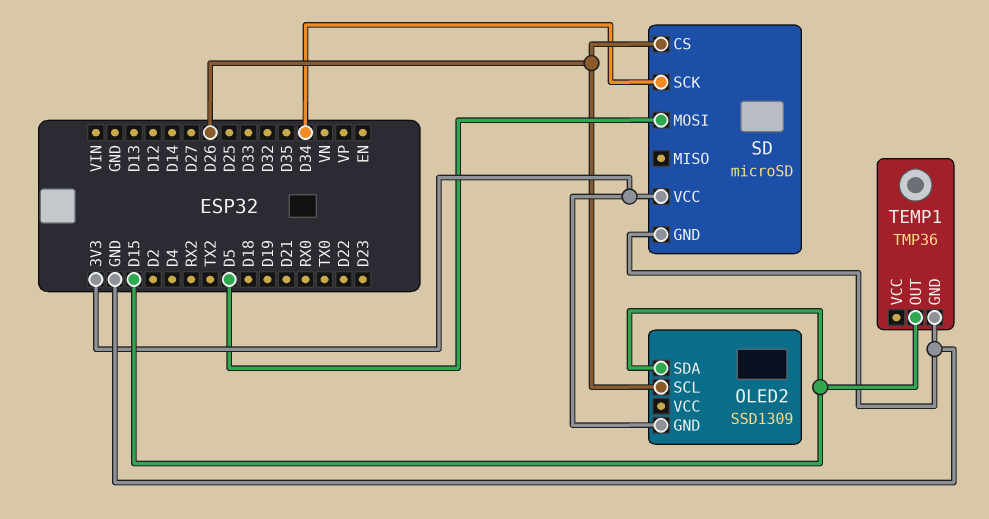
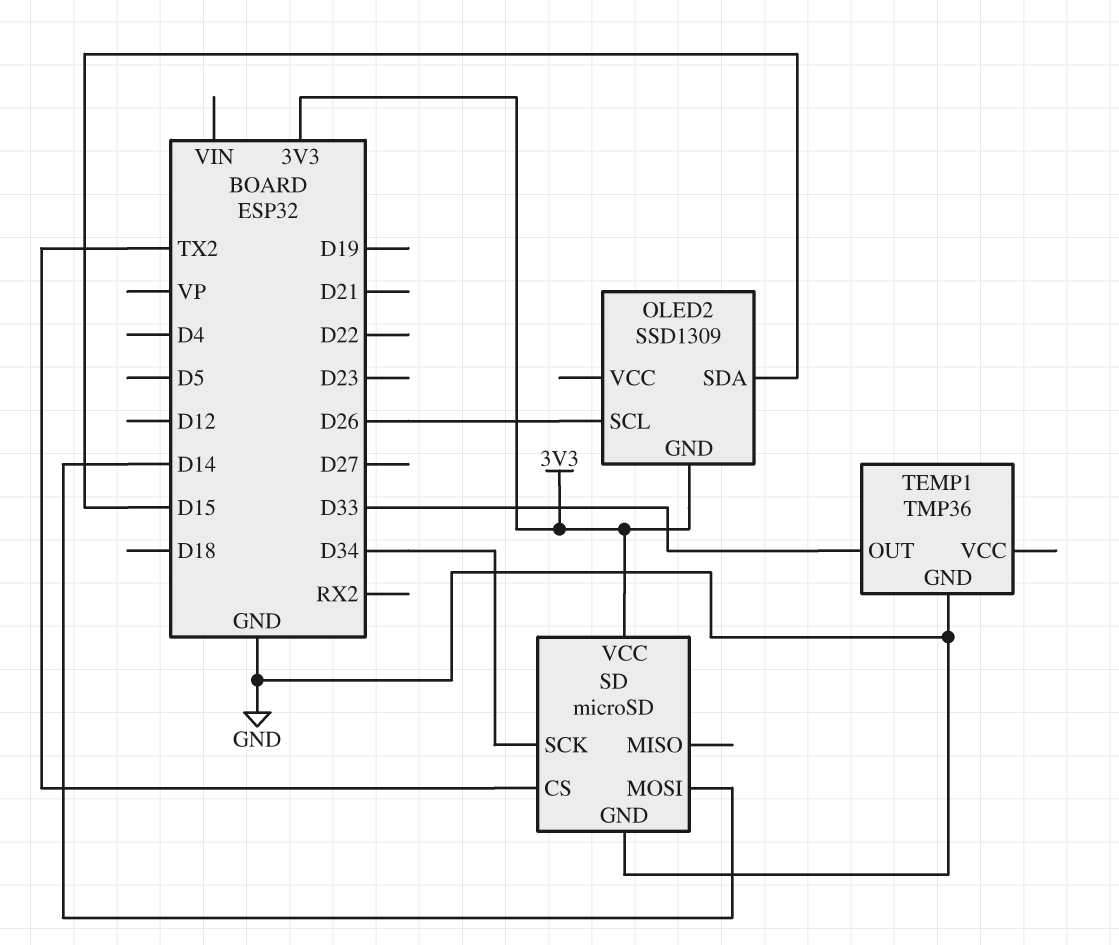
SD pin CS: D26 -> TX2
SD pin MOSI: D5 -> D14
TEMP1 pin OUT: D15 -> D33

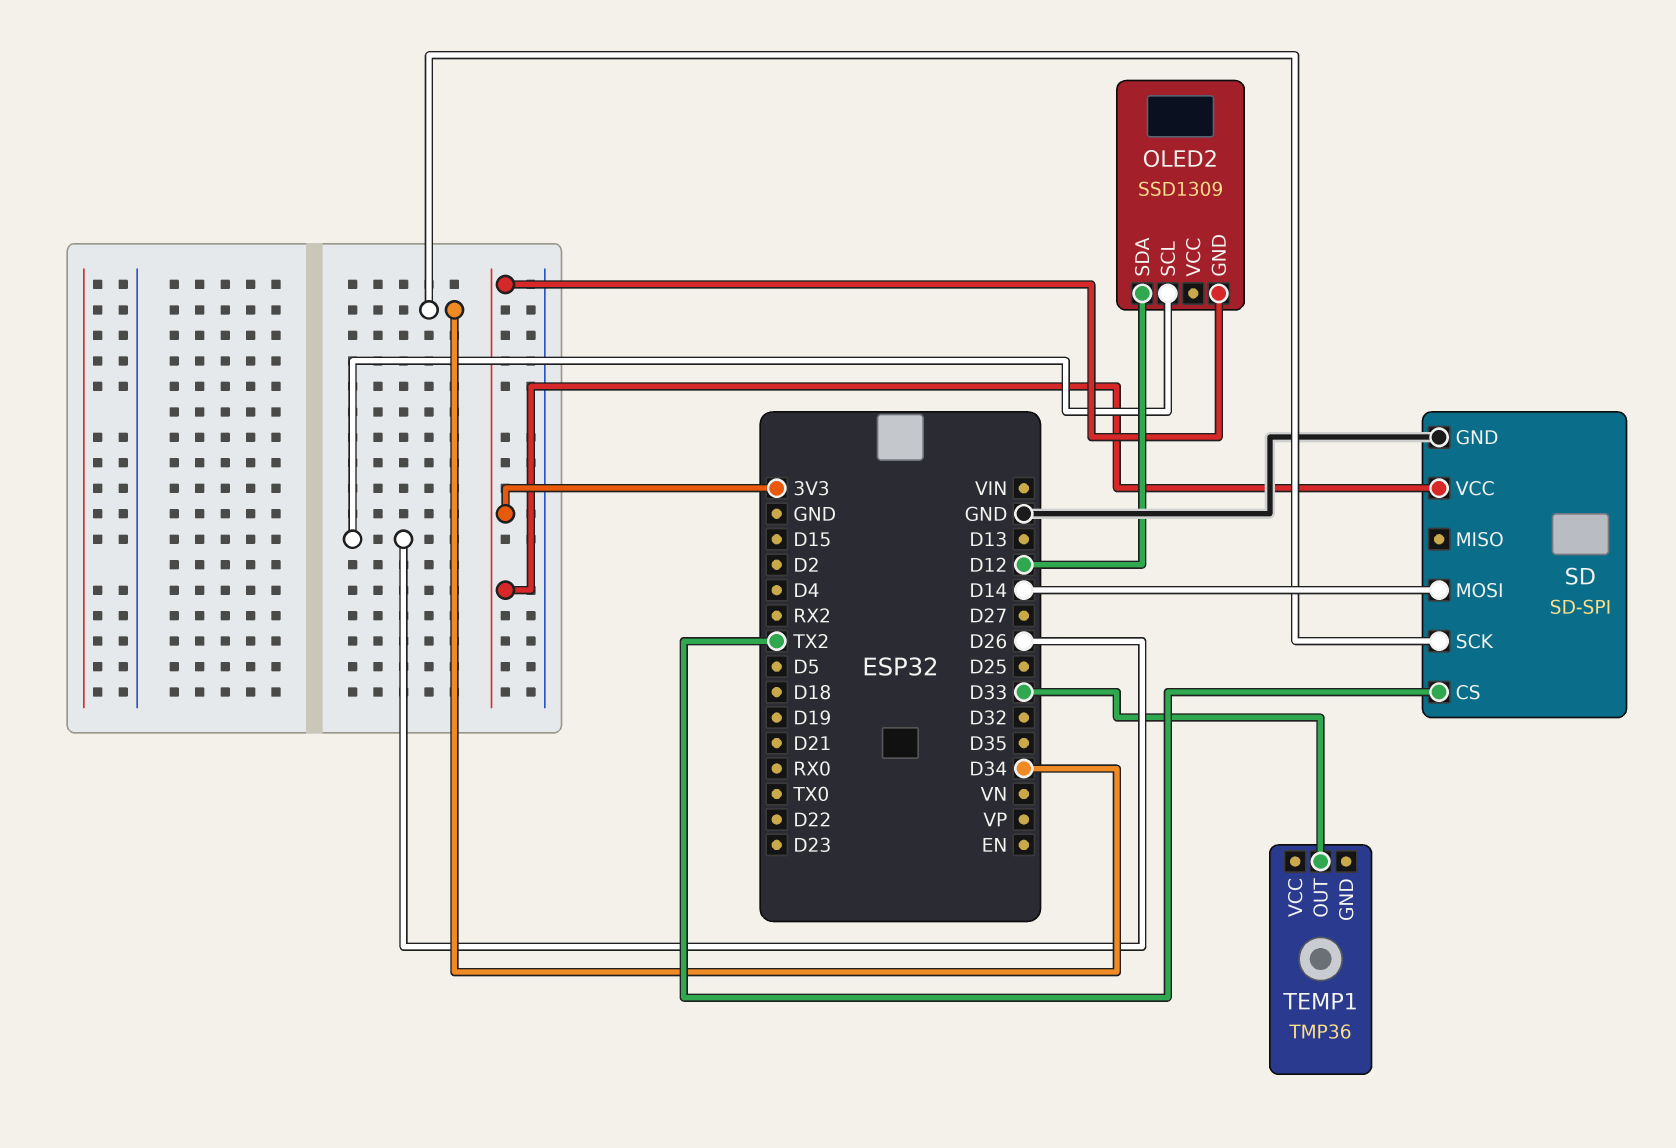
OLED2 pin SDA: D15 -> D12
SD: microSD -> SD-SPI
TEMP1 pin GND: GND -> none

